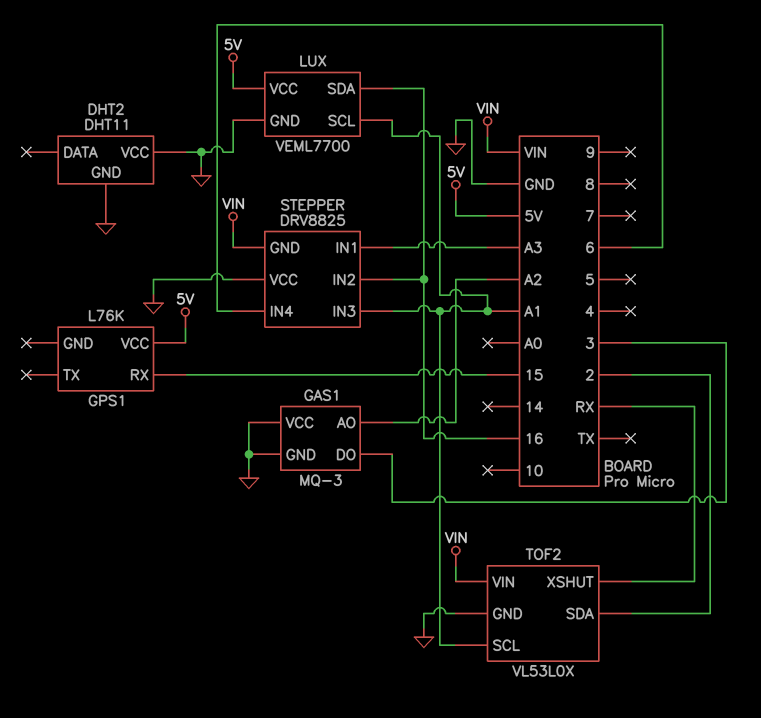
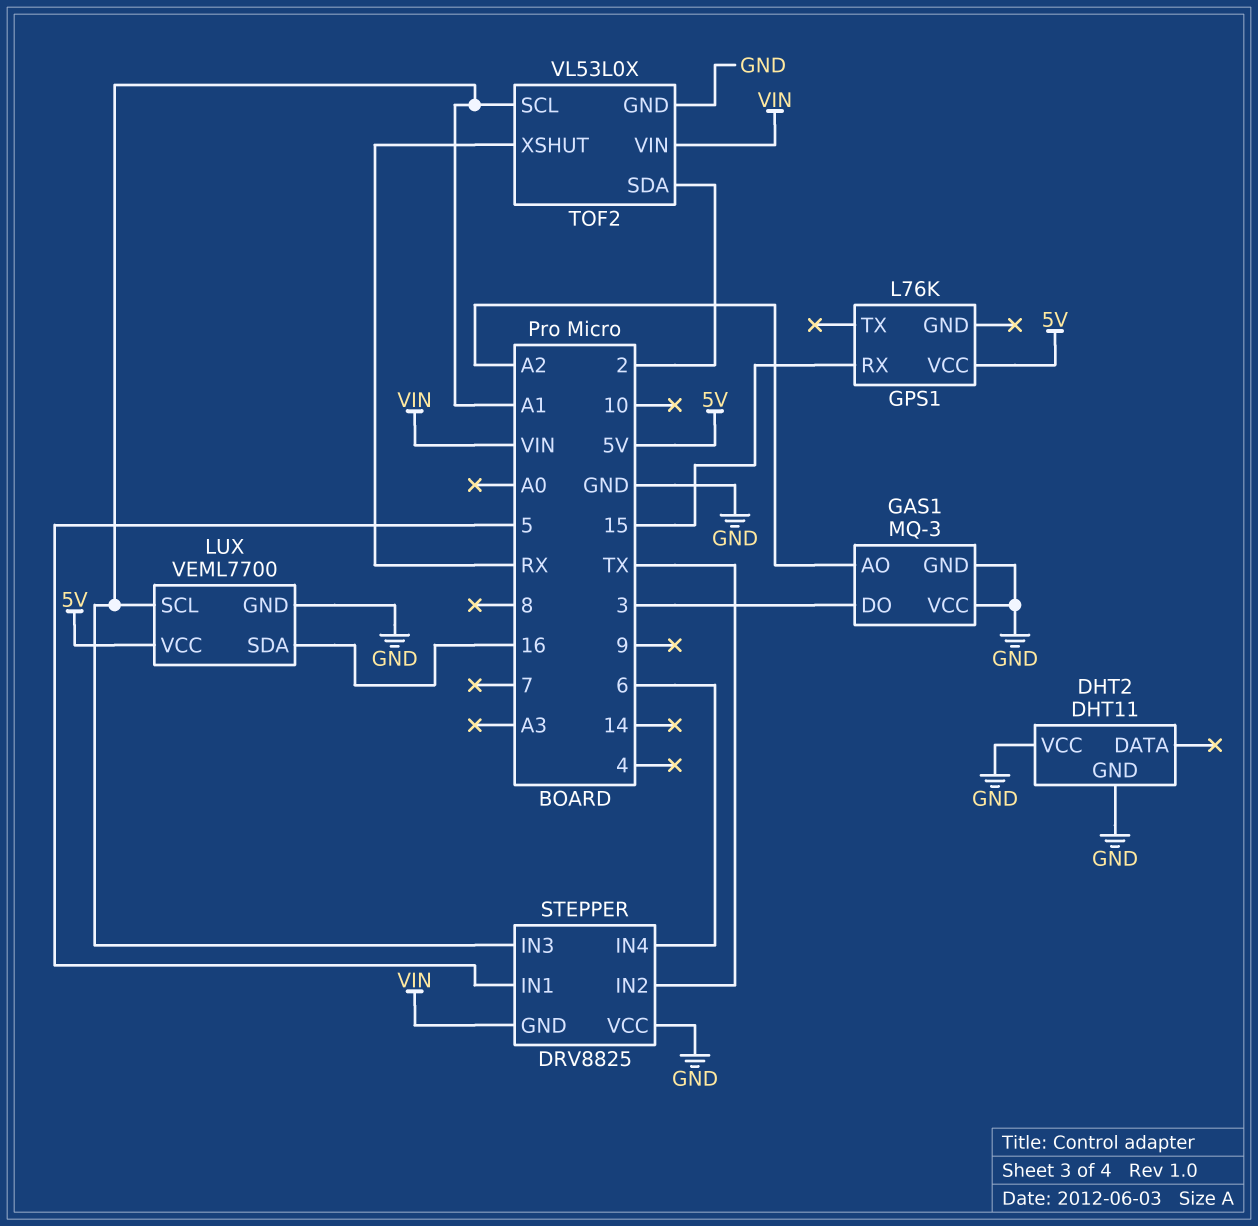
STEPPER pin IN1: A3 -> 5
STEPPER pin IN2: 16 -> TX

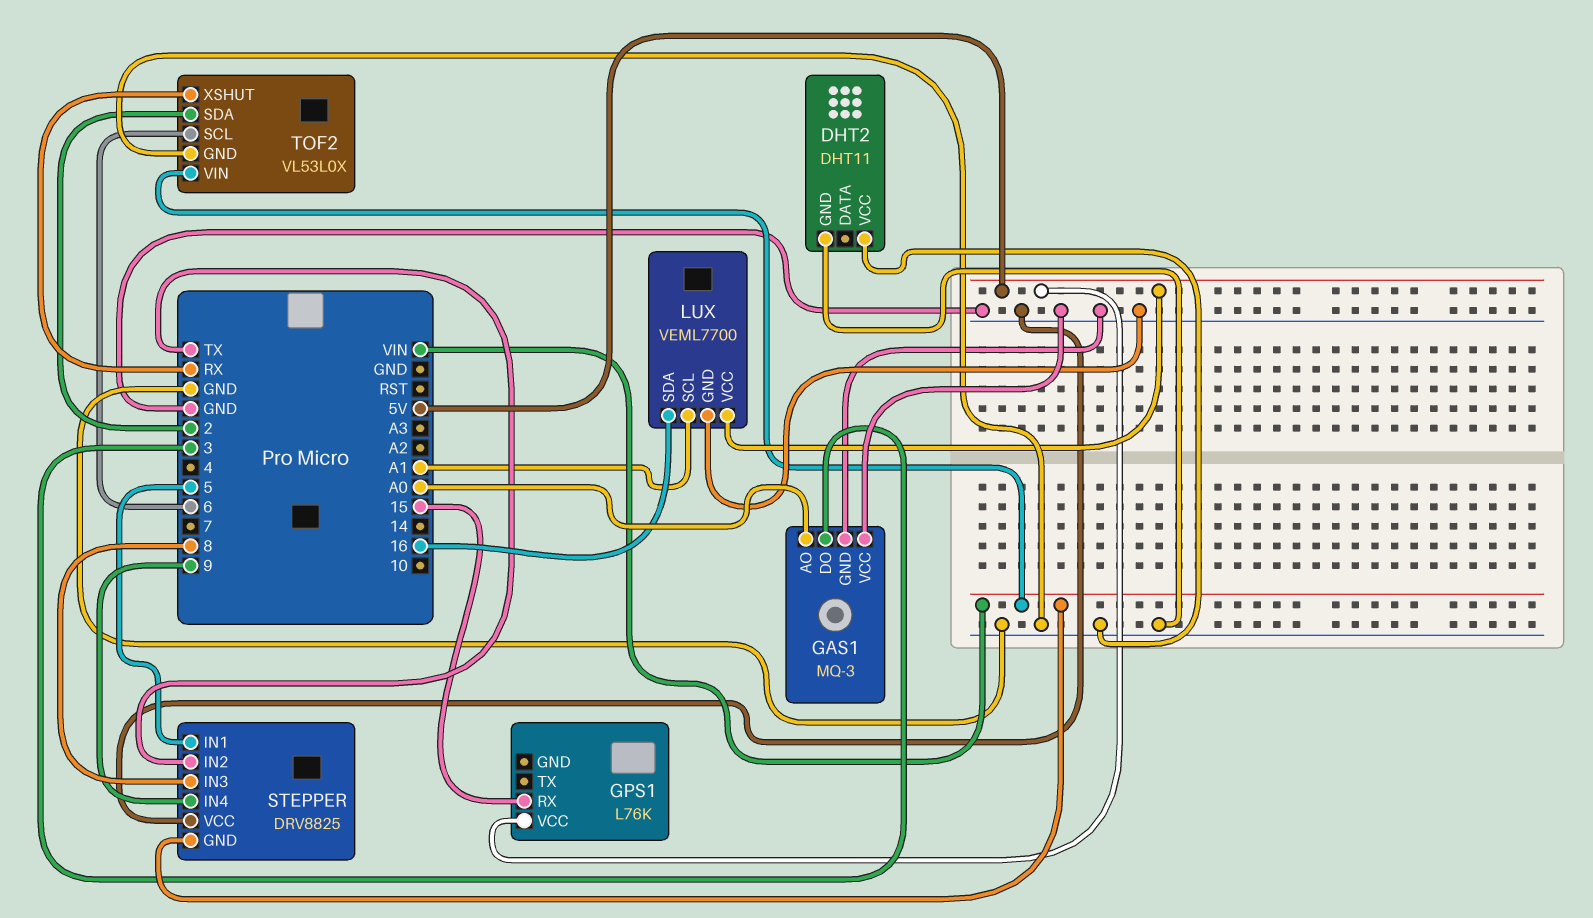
GAS1 pin AO: A2 -> A0
STEPPER pin IN3: A1 -> 8
STEPPER pin IN4: 6 -> 9
TOF2 pin SCL: A1 -> 6

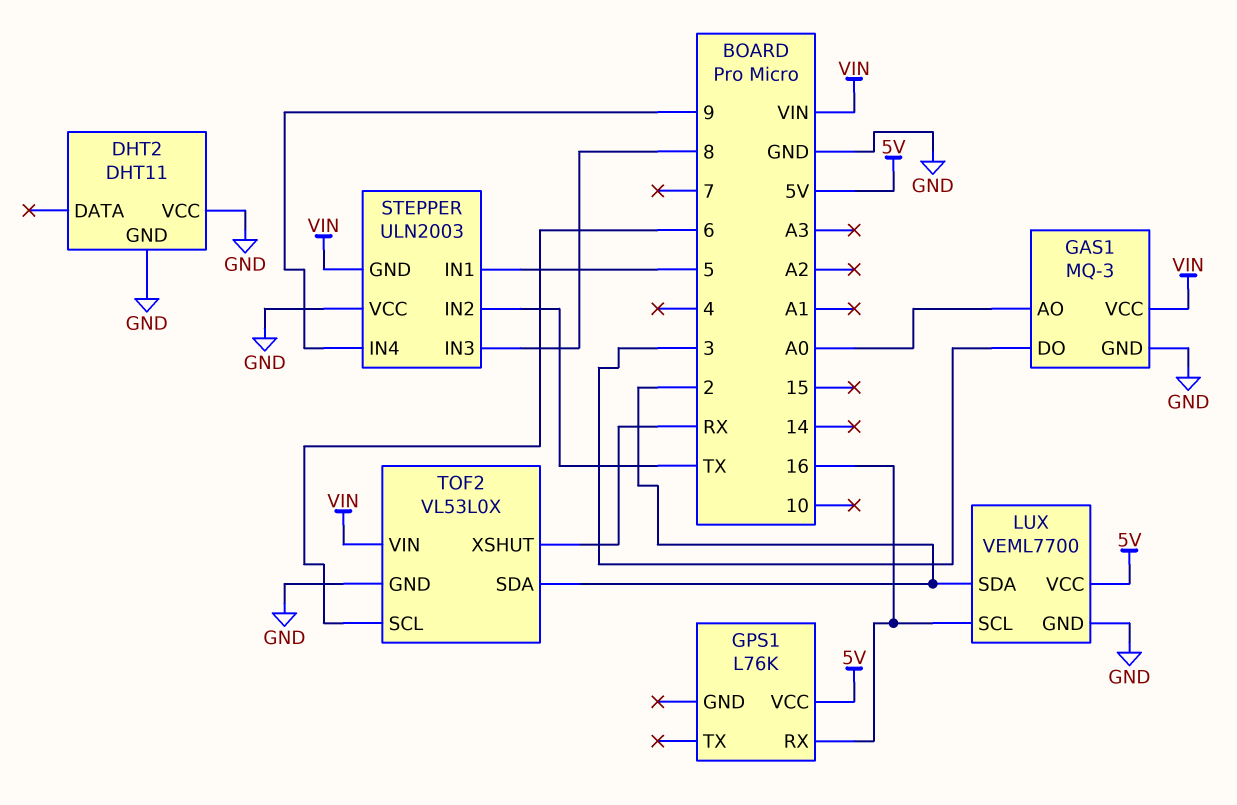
GAS1 pin VCC: GND -> VIN
GPS1 pin RX: 15 -> 16
LUX pin SCL: A1 -> 16
LUX pin SDA: 16 -> 2
STEPPER: DRV8825 -> ULN2003

